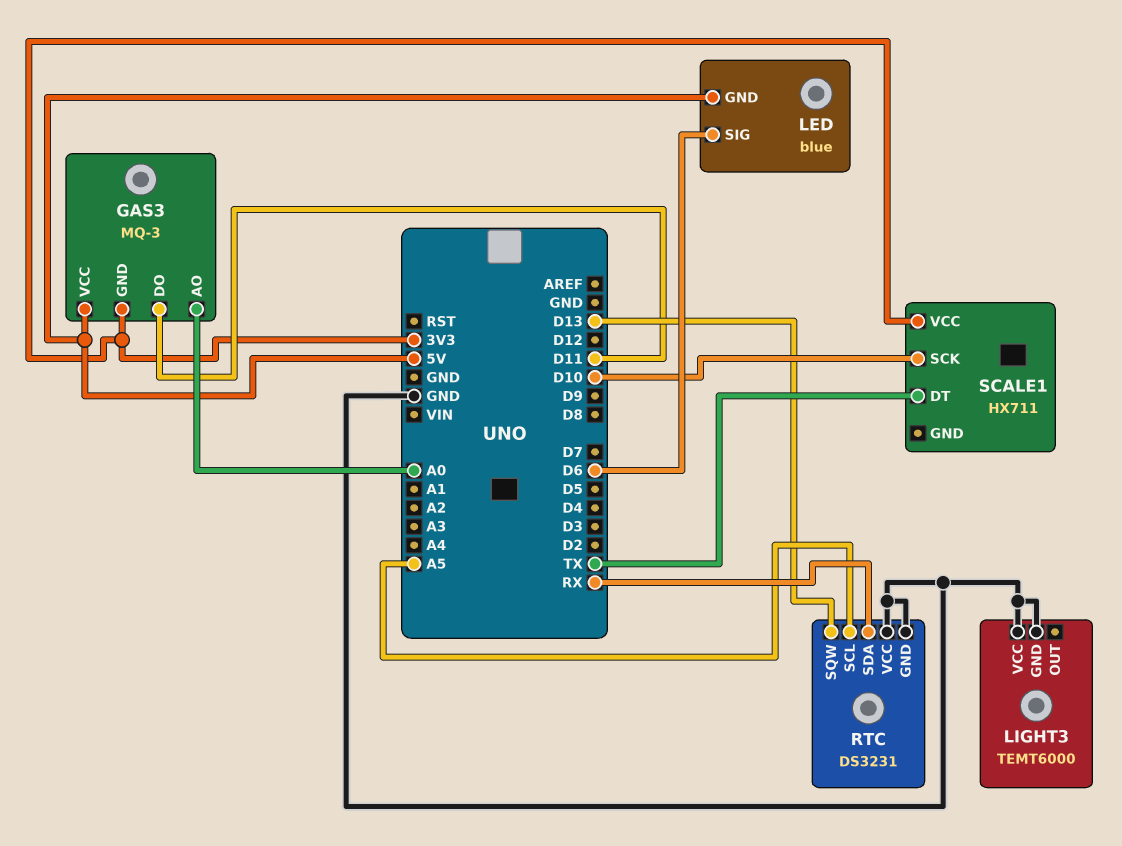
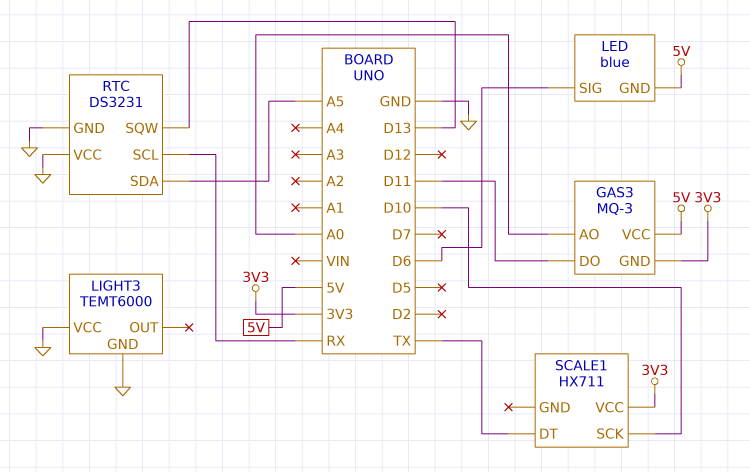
RTC pin SCL: A5 -> RX
RTC pin SDA: RX -> A5

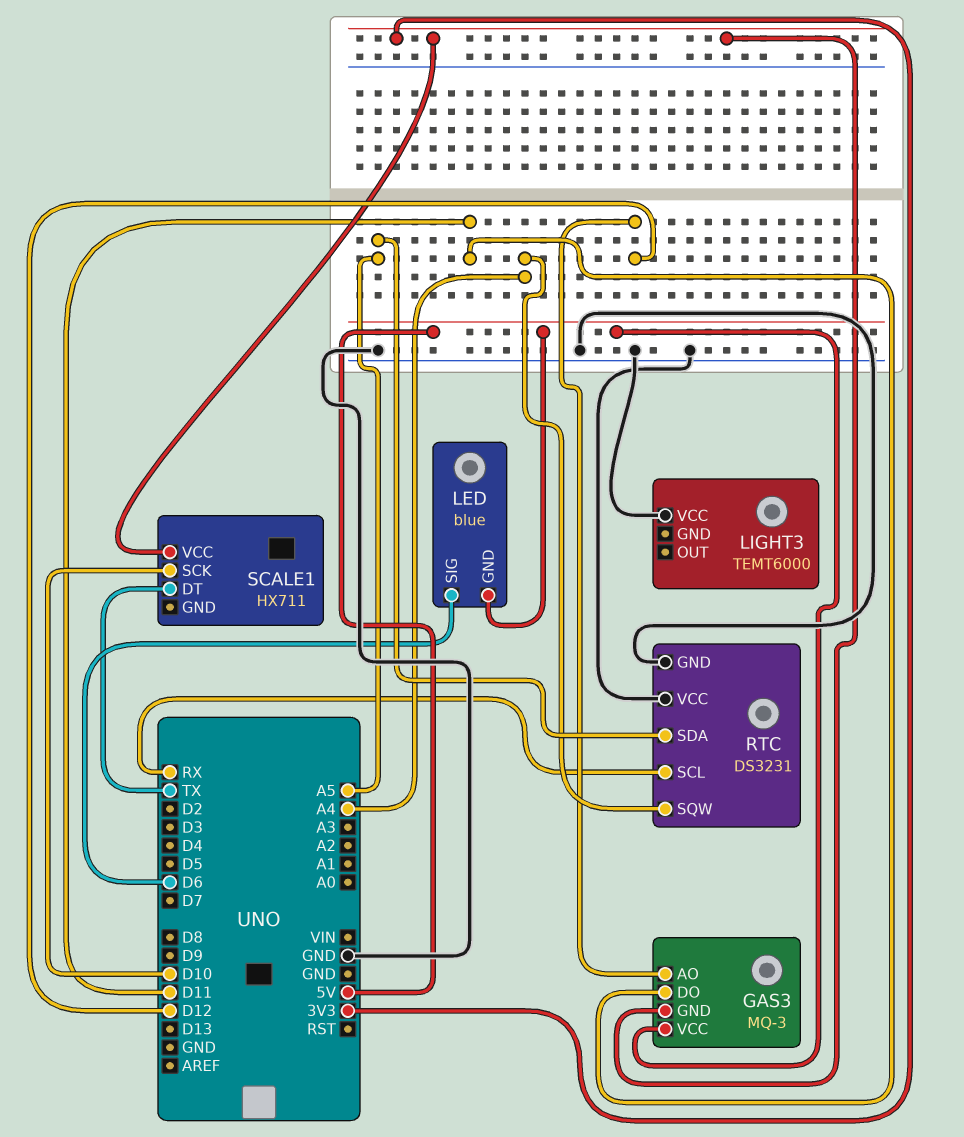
GAS3 pin AO: A0 -> D12
LIGHT3 pin GND: GND -> none
RTC pin SQW: D13 -> A4

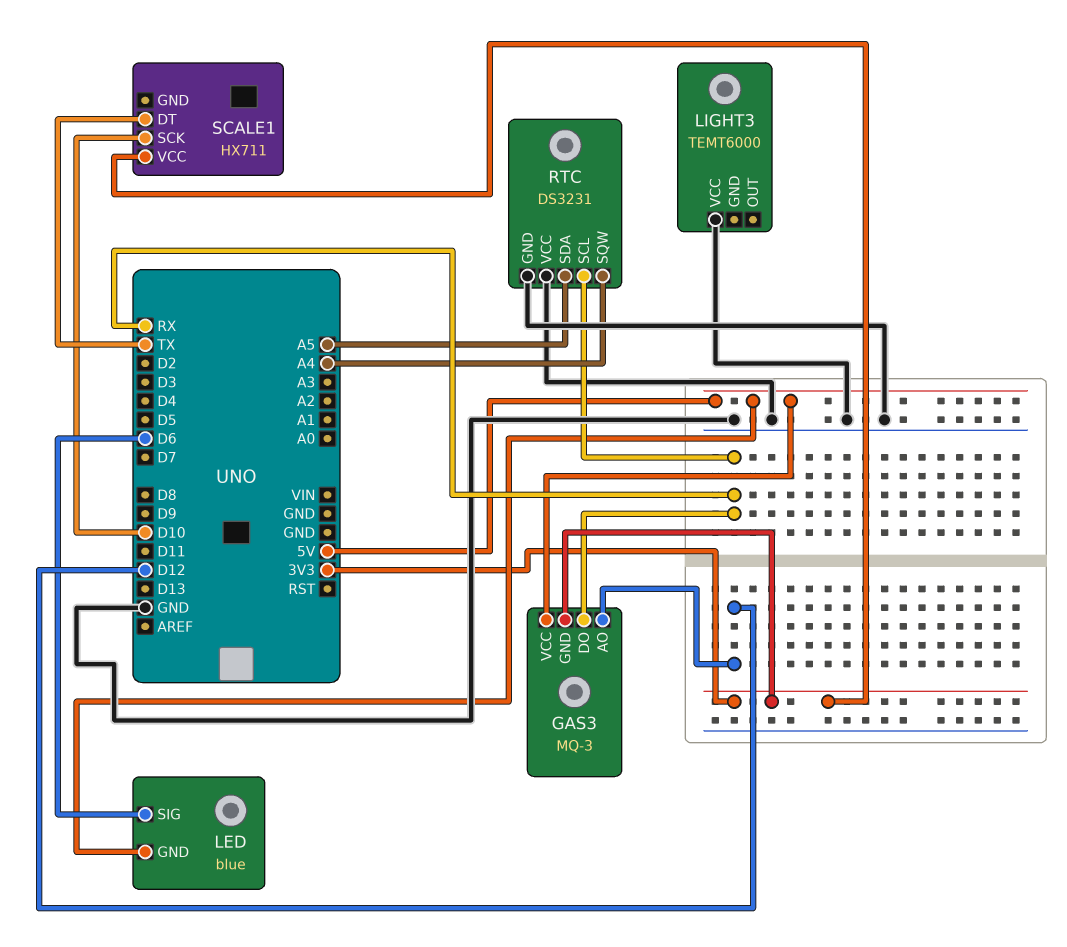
GAS3 pin DO: D11 -> RX

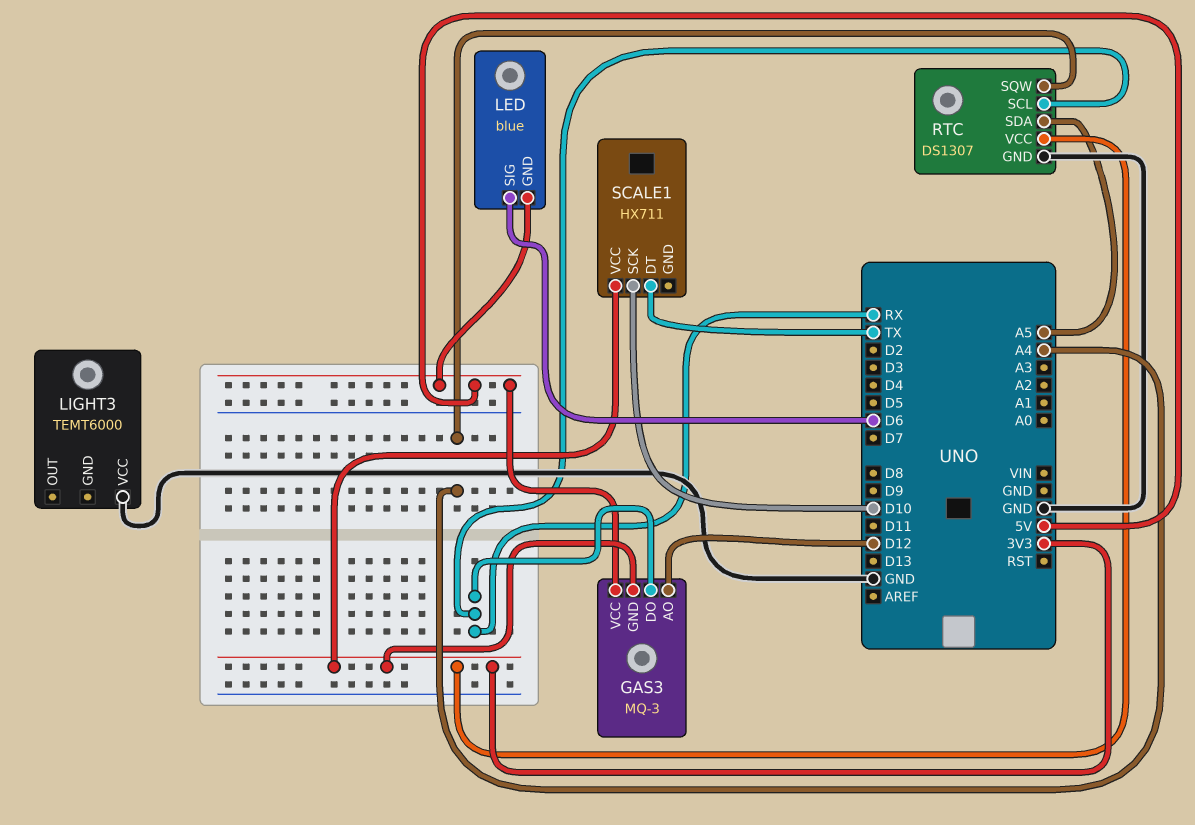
RTC: DS3231 -> DS1307
RTC pin VCC: GND -> 3V3

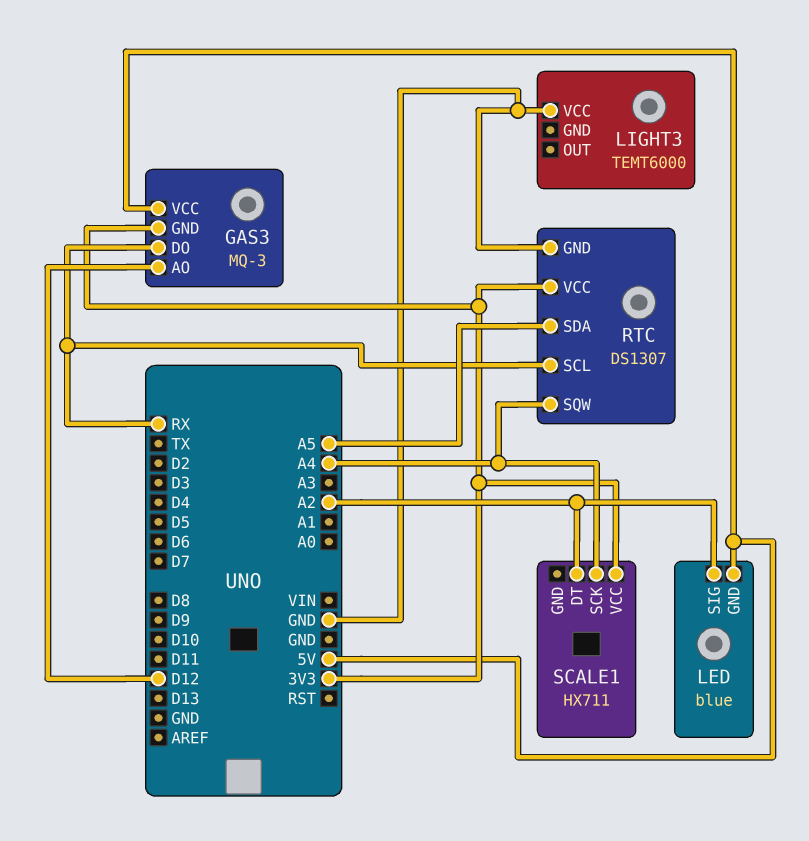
LED pin SIG: D6 -> A2
SCALE1 pin DT: TX -> A2
SCALE1 pin SCK: D10 -> A4

